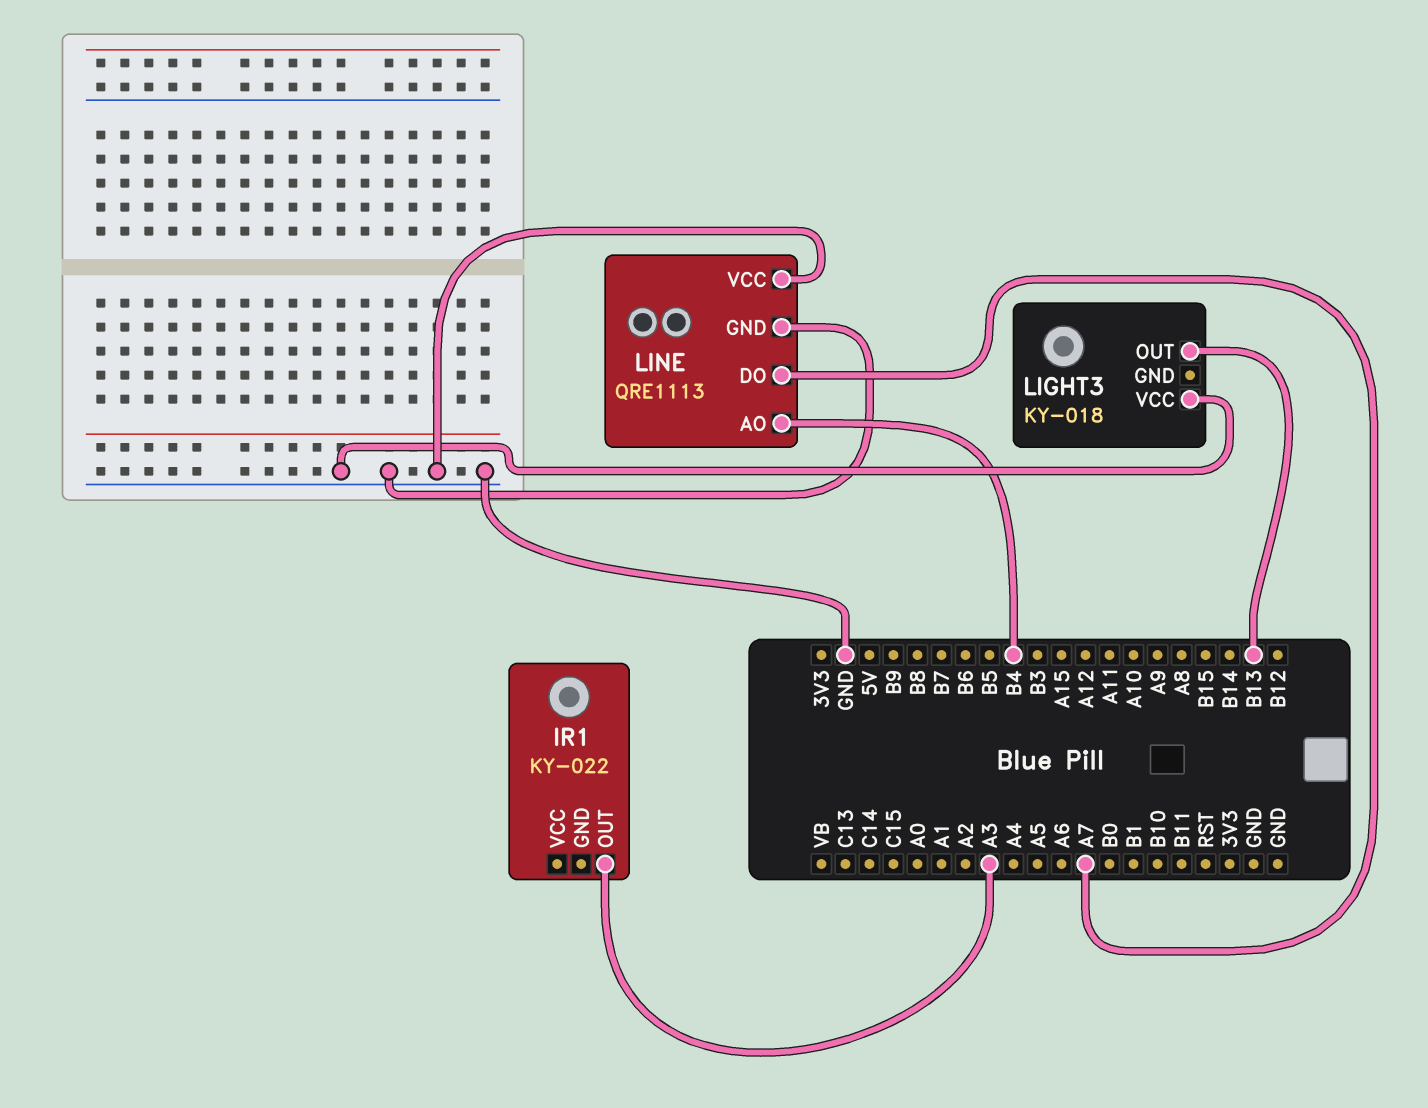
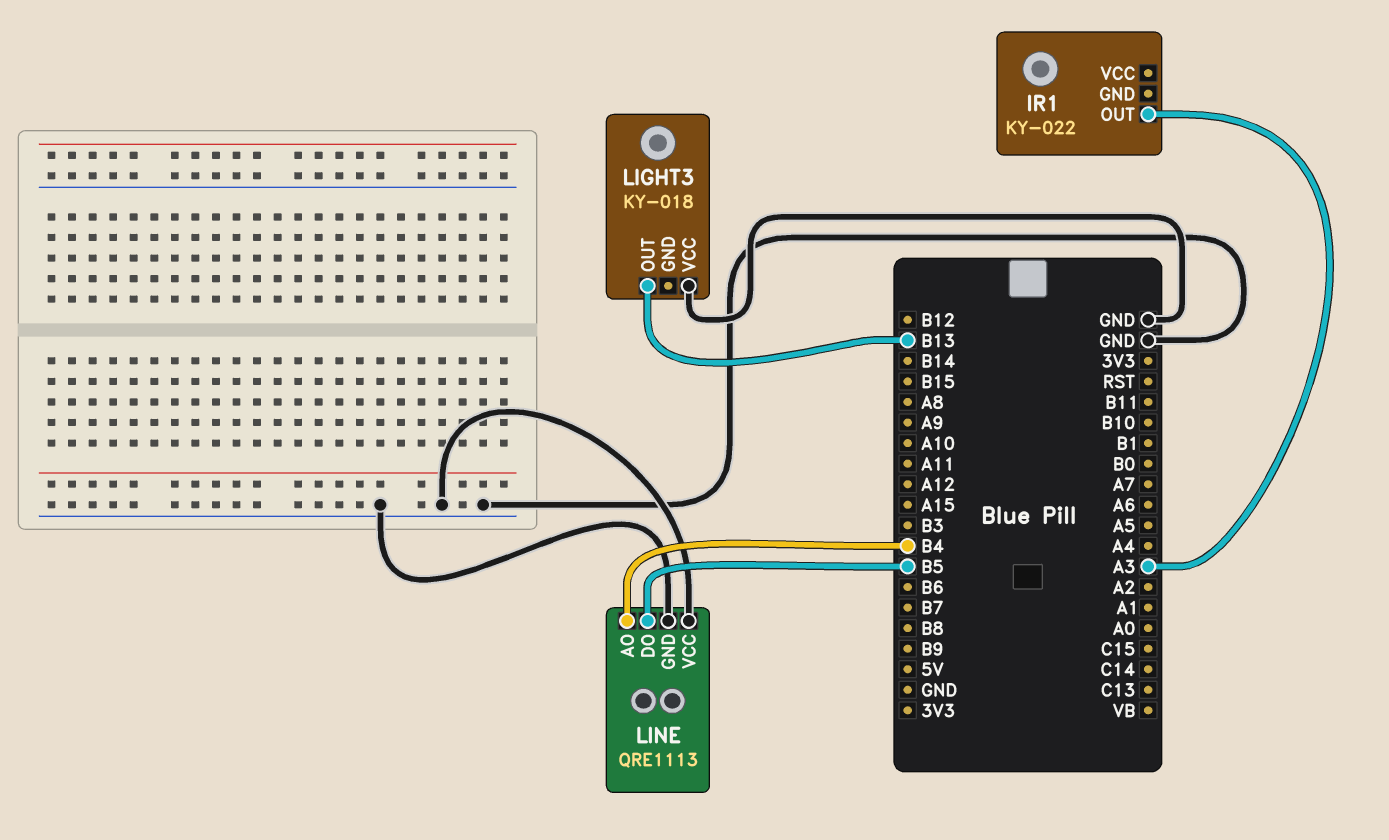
LINE pin DO: A7 -> B5

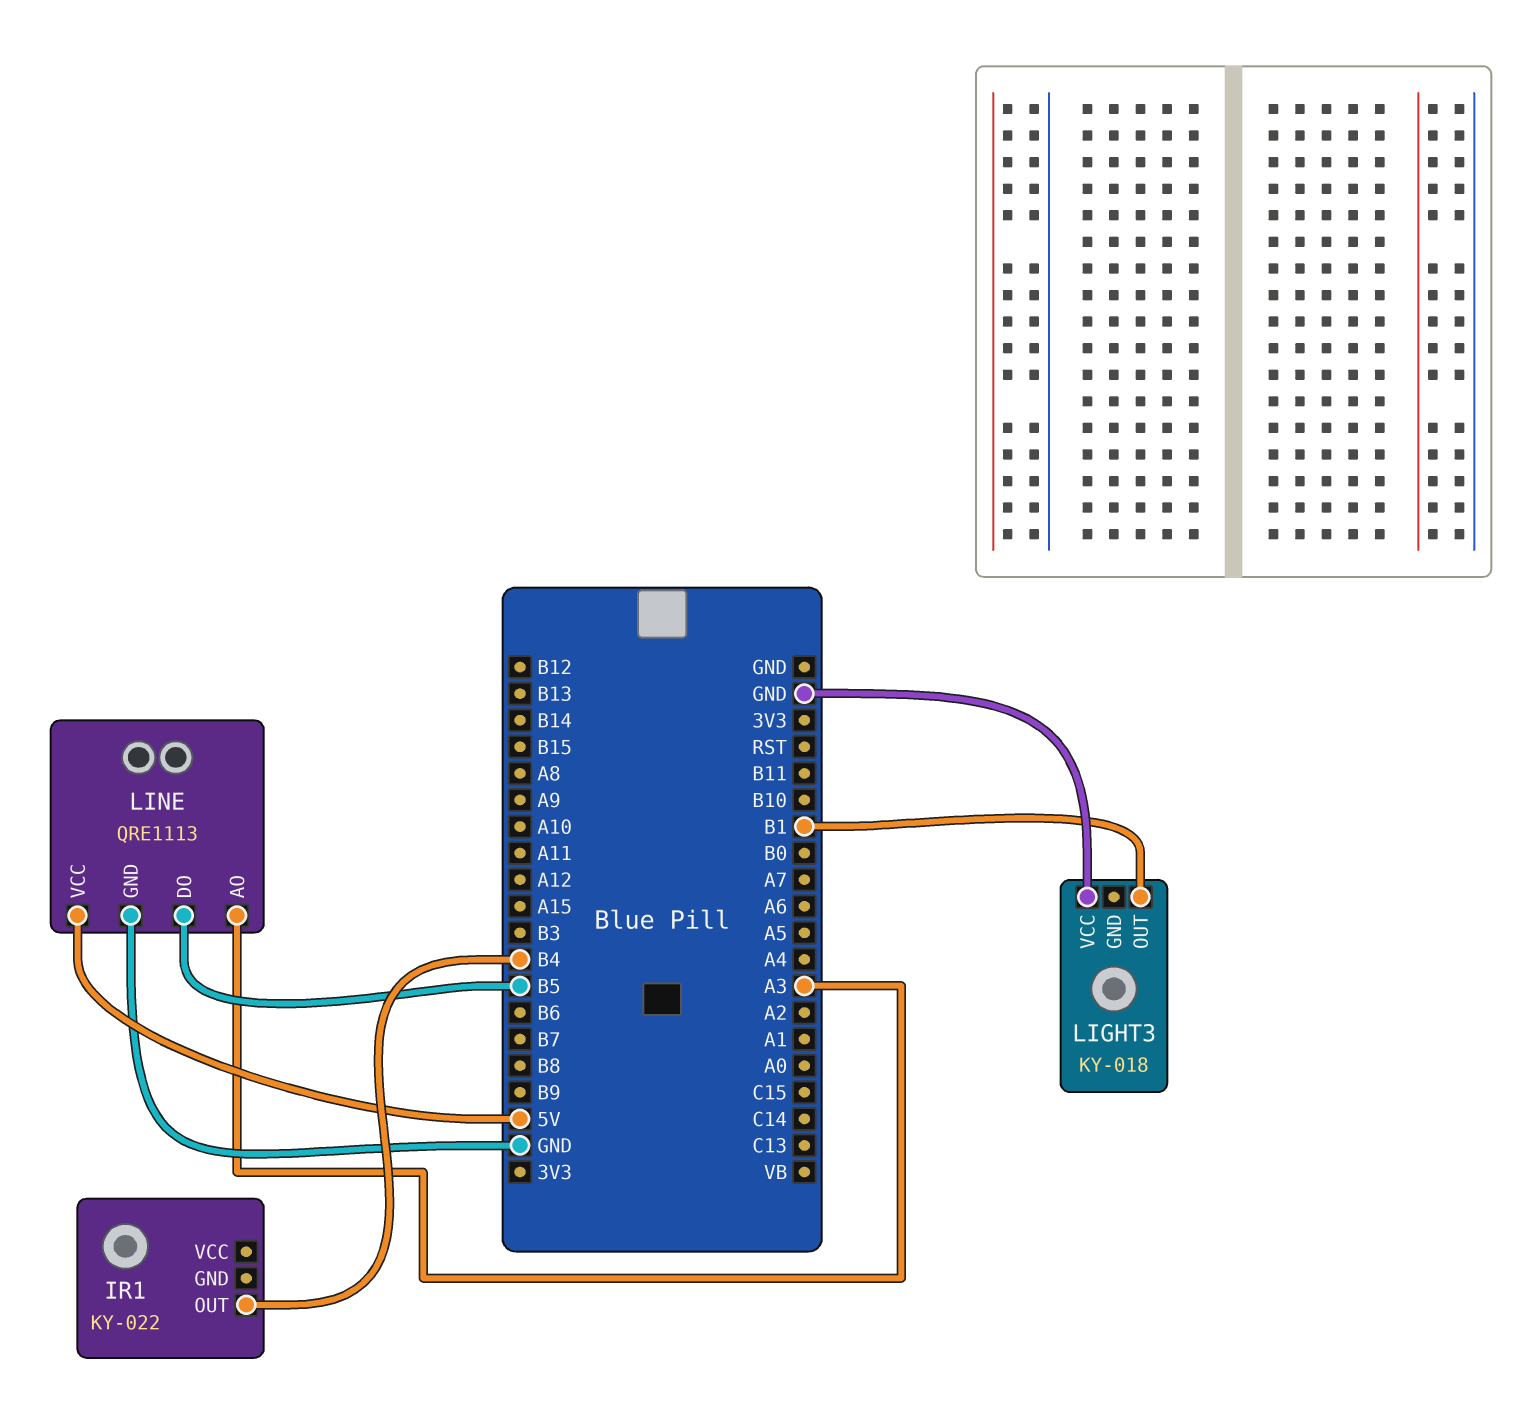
IR1 pin OUT: A3 -> B4
LIGHT3 pin OUT: B13 -> B1
LINE pin AO: B4 -> A3
LINE pin VCC: GND -> 5V

